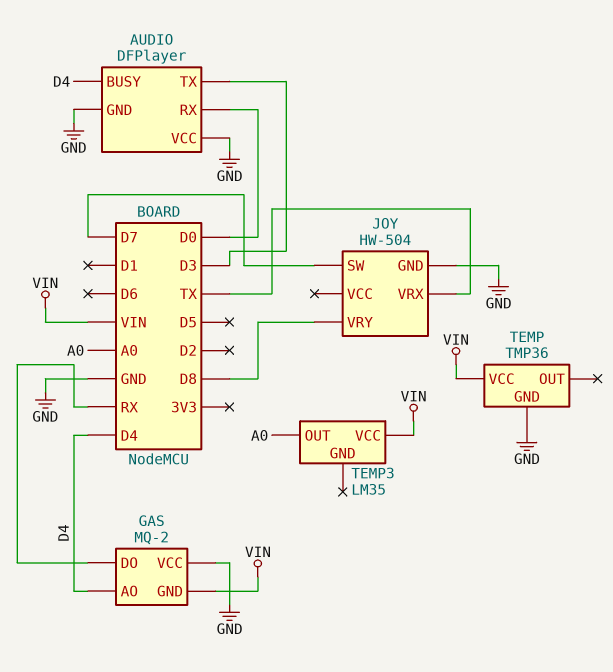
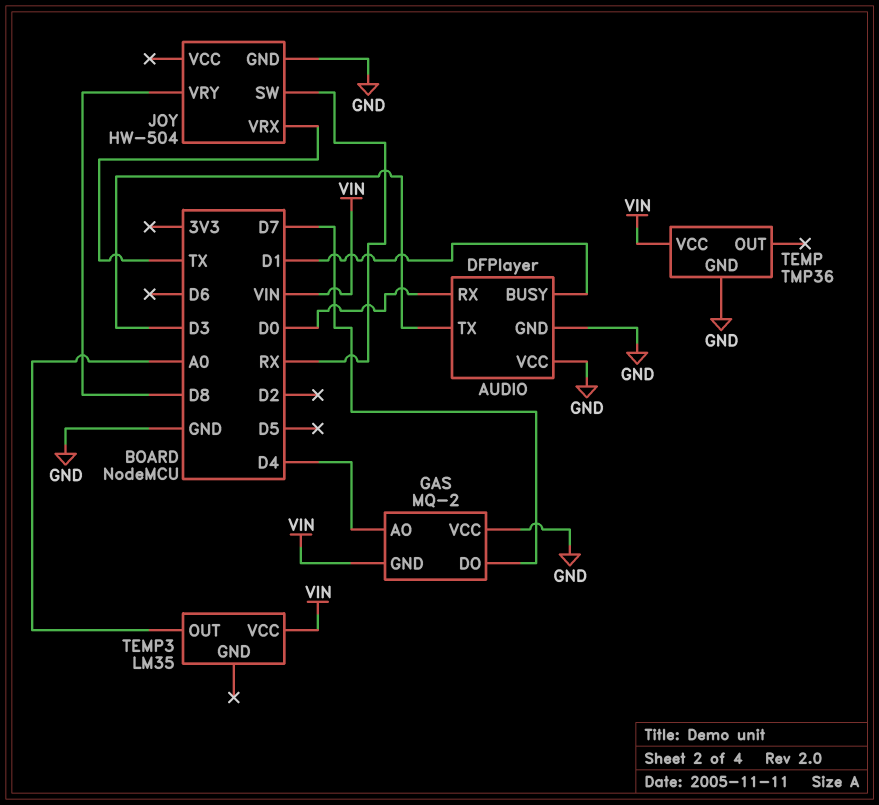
AUDIO pin BUSY: D4 -> D1
GAS pin DO: RX -> D7
JOY pin SW: D7 -> RX

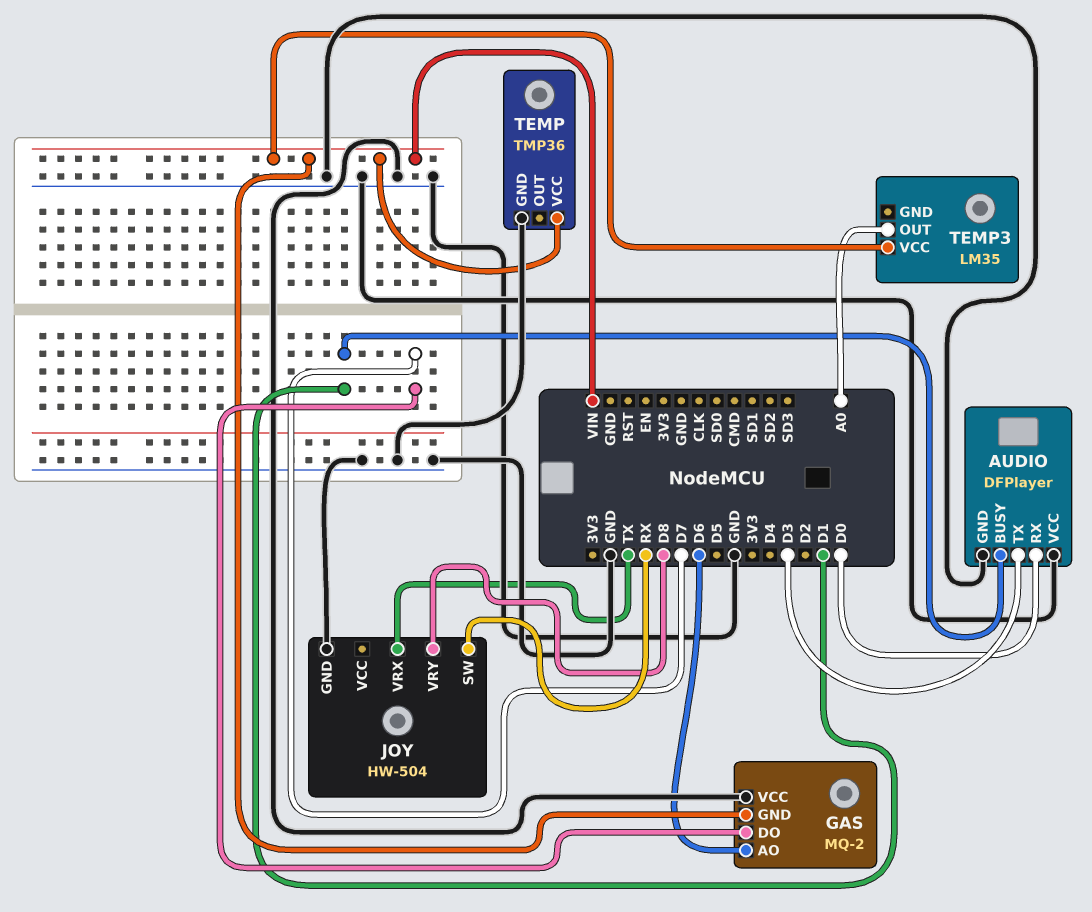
GAS pin AO: D4 -> D6

